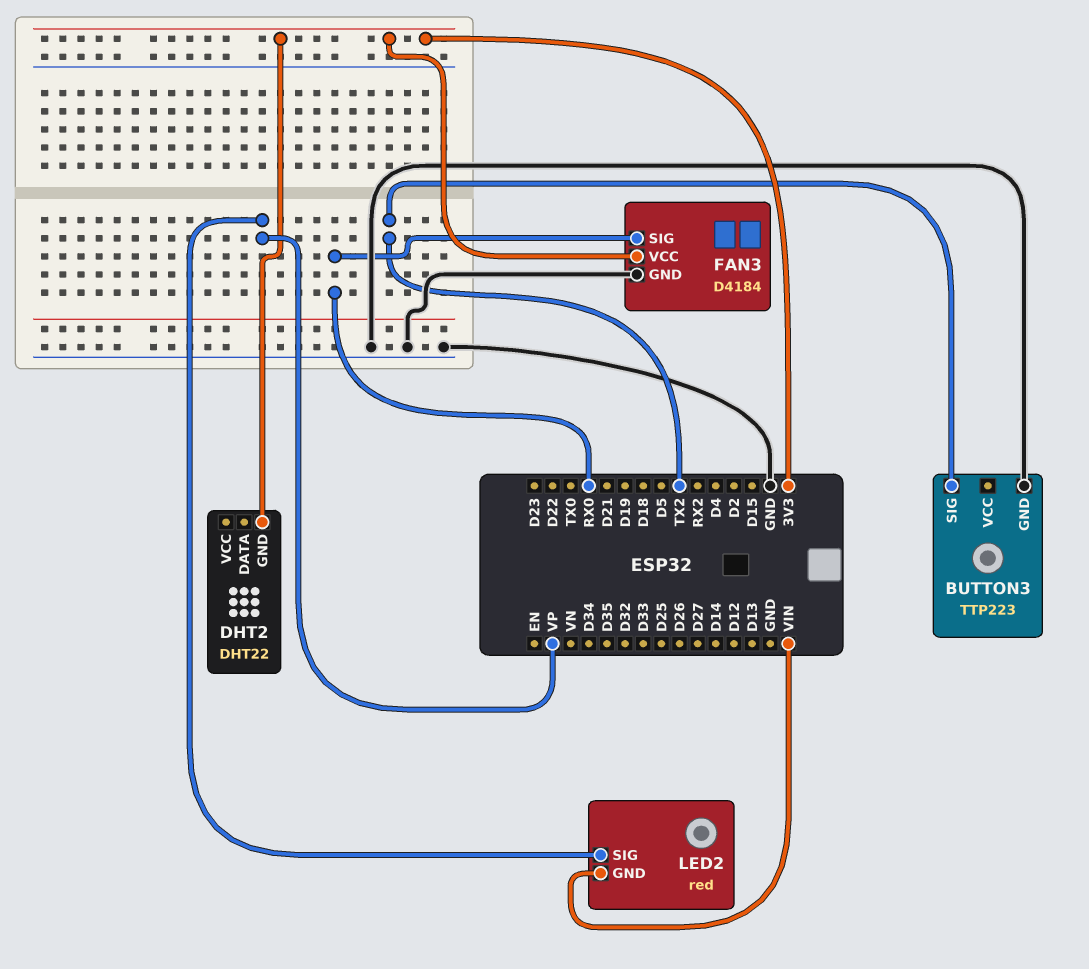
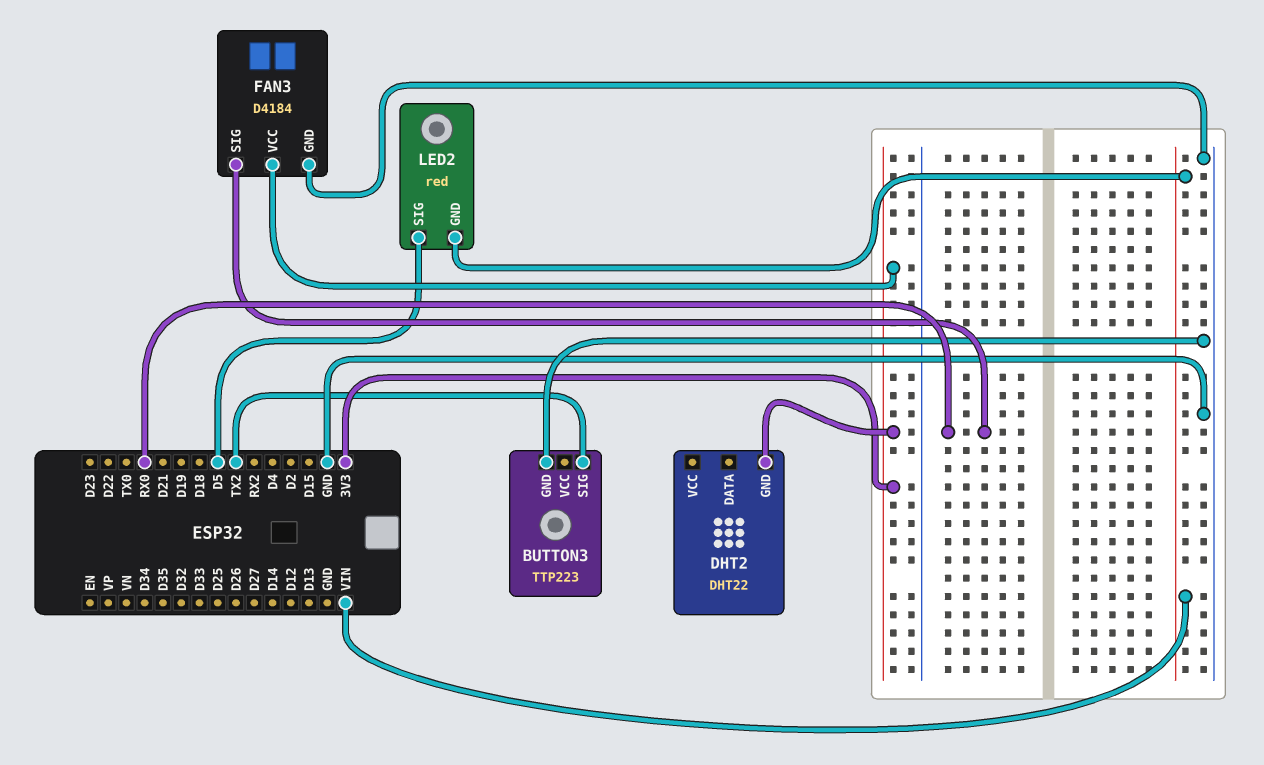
LED2 pin SIG: VP -> D5

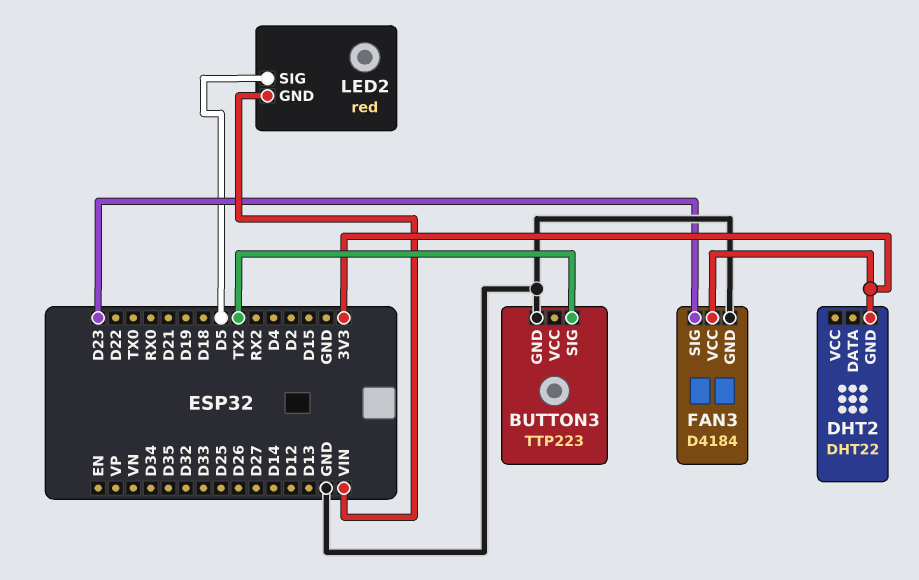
FAN3 pin SIG: RX0 -> D23

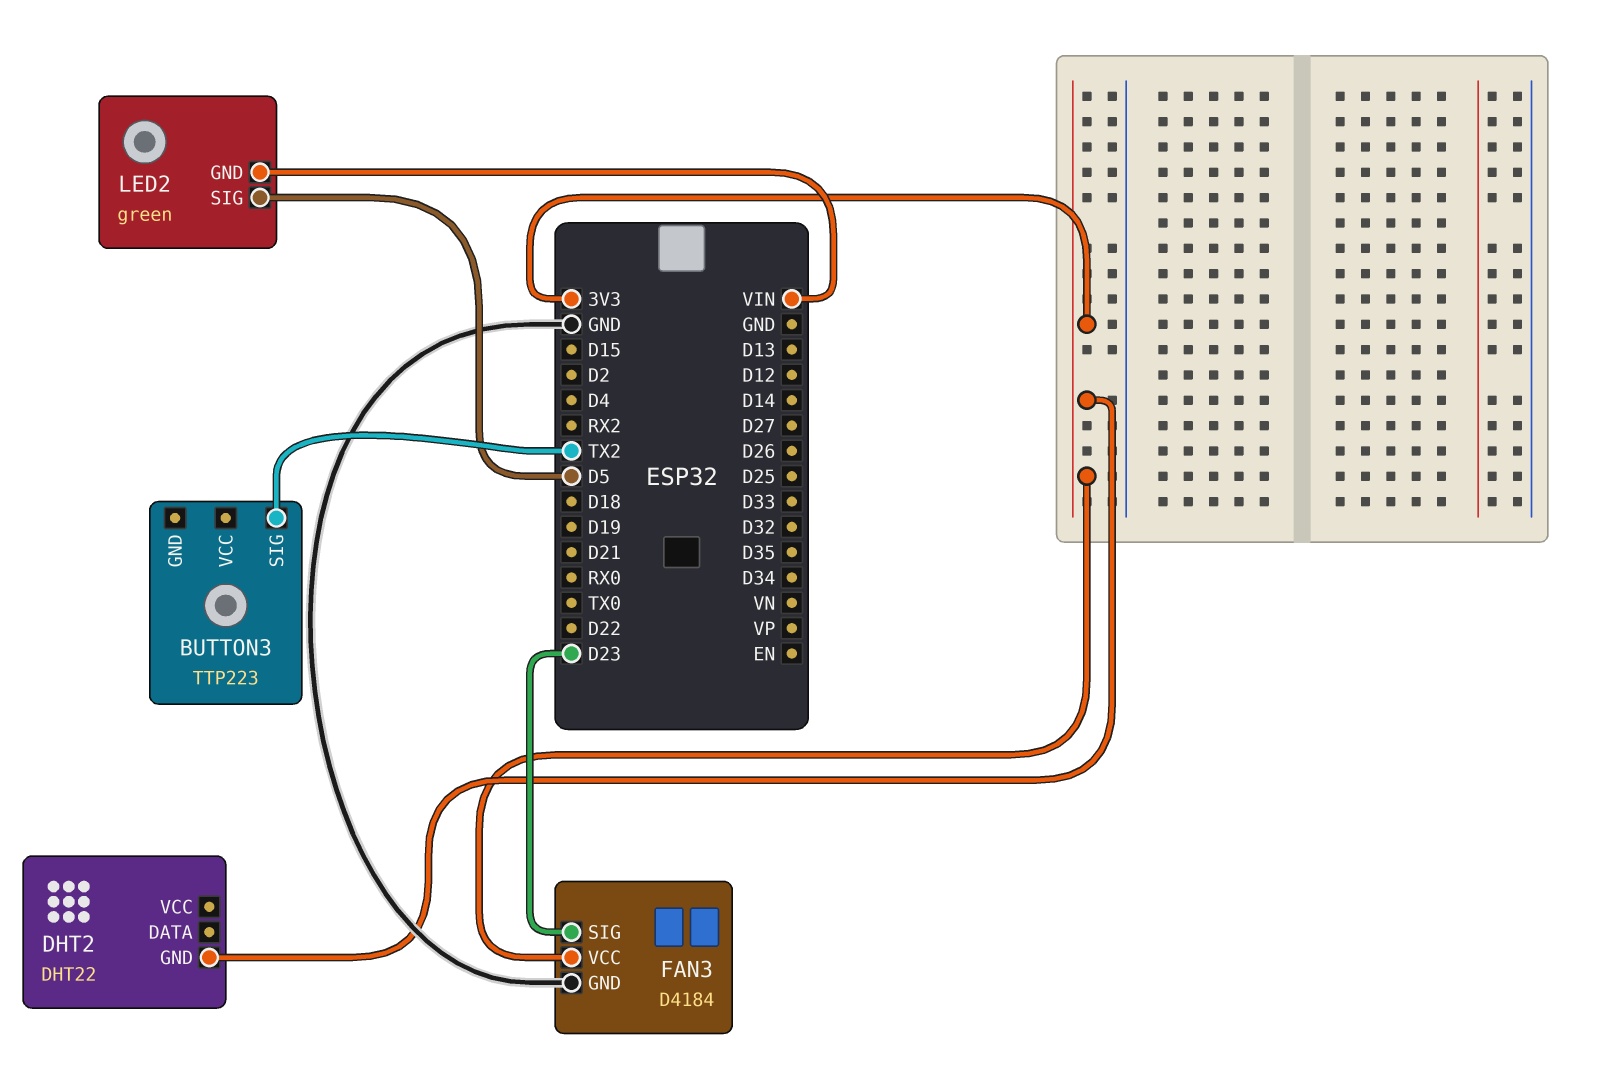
BUTTON3 pin GND: GND -> none
LED2: red -> green

